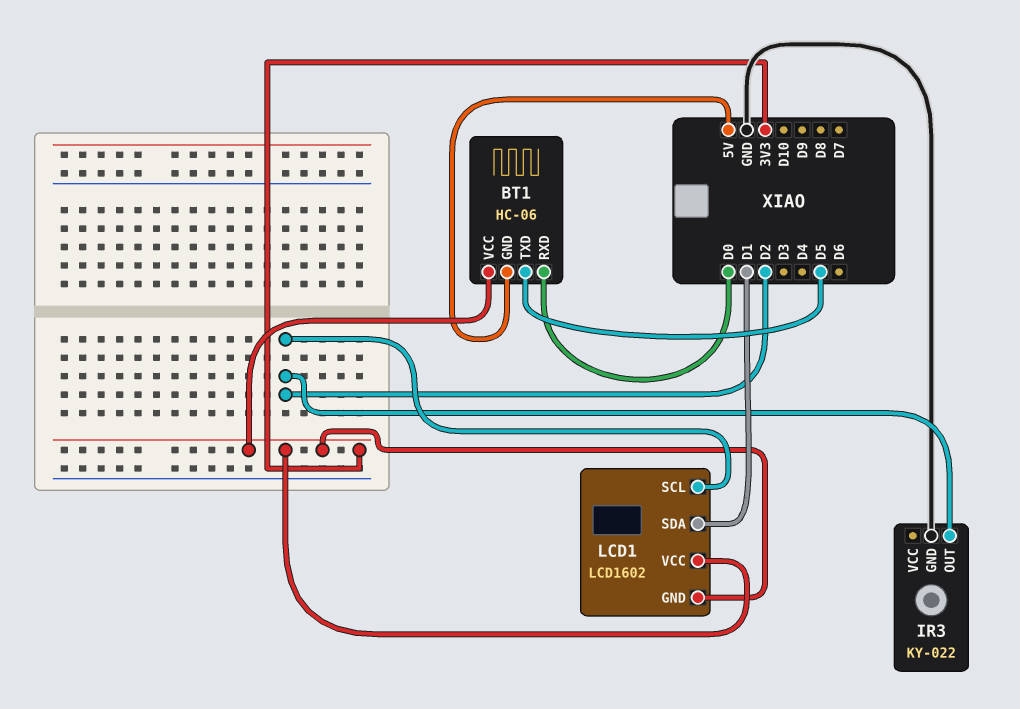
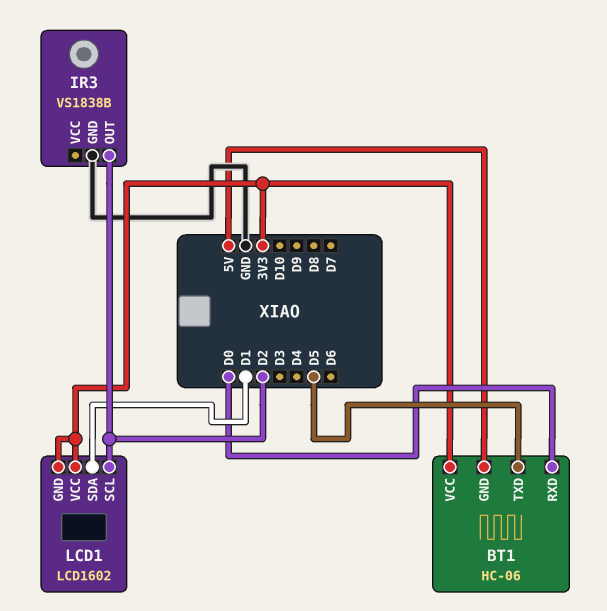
IR3: KY-022 -> VS1838B

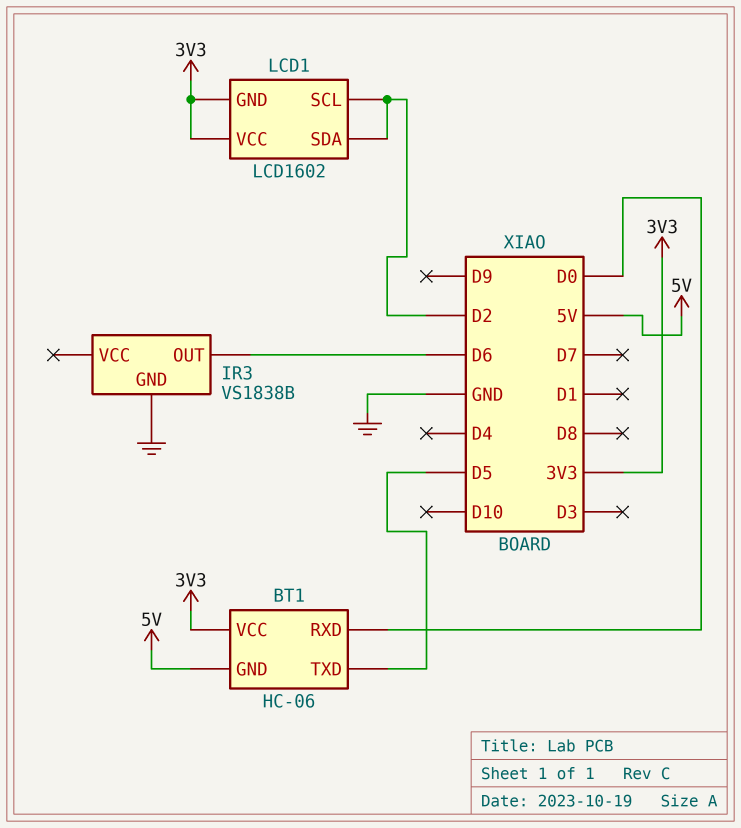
IR3 pin OUT: D2 -> D6
LCD1 pin SDA: D1 -> D2

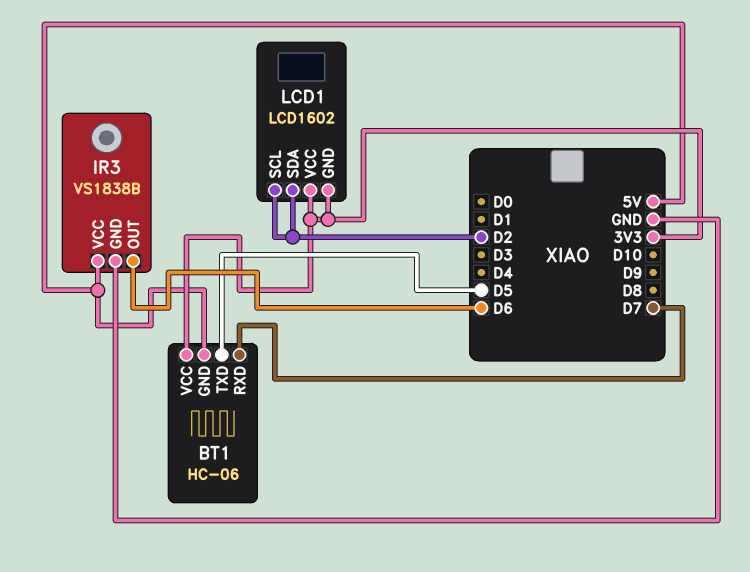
BT1 pin RXD: D0 -> D7
IR3 pin VCC: none -> 5V

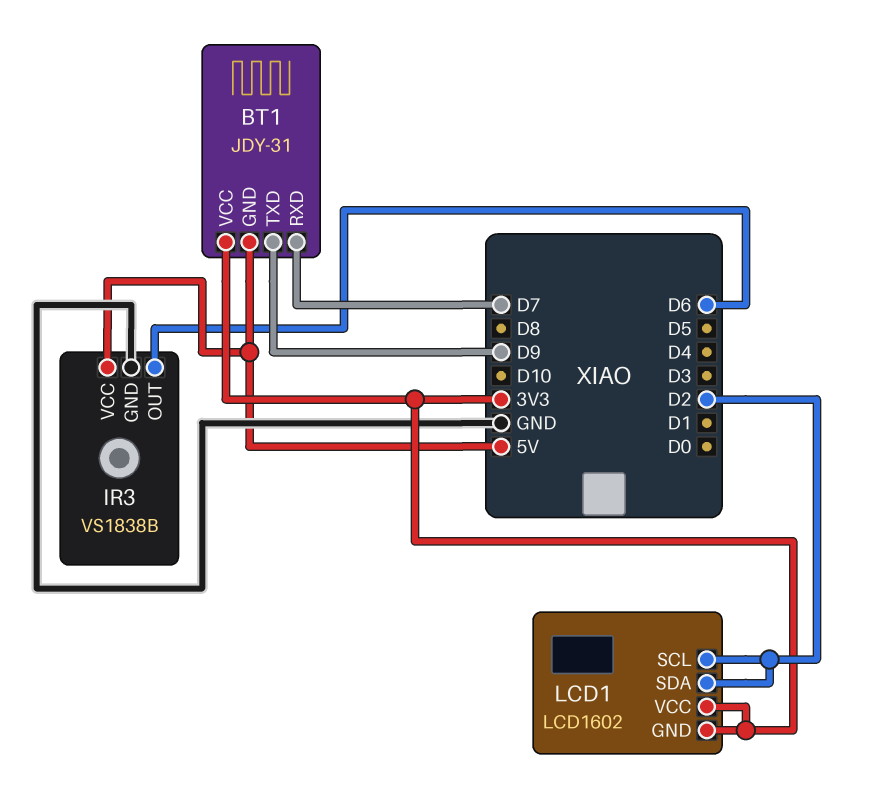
BT1: HC-06 -> JDY-31
BT1 pin TXD: D5 -> D9

